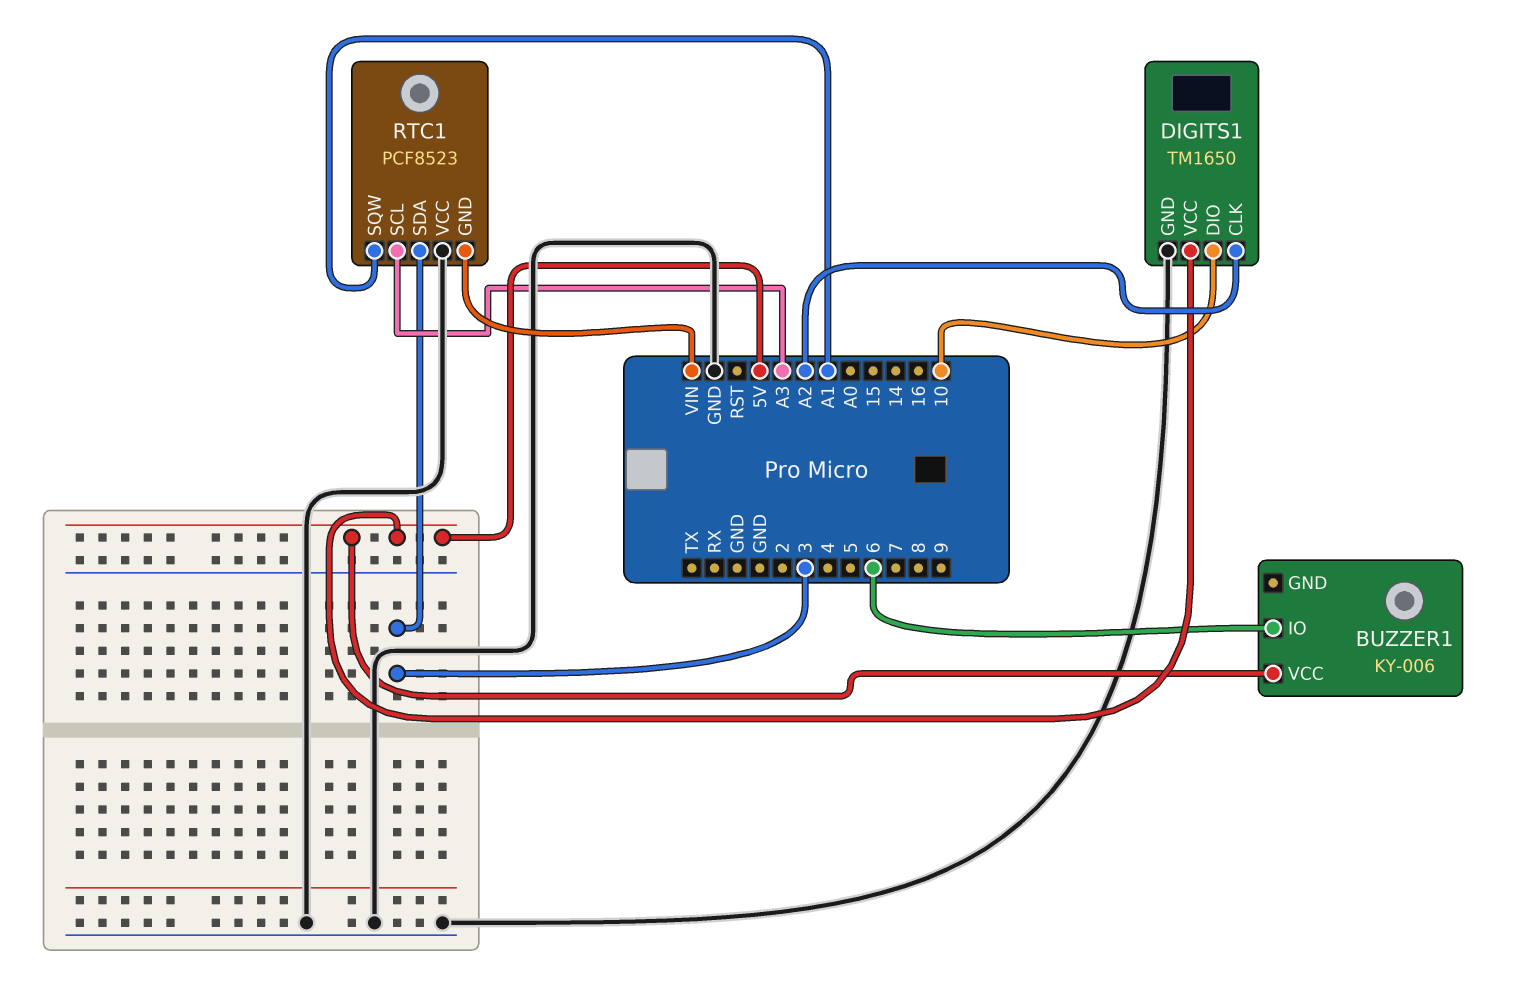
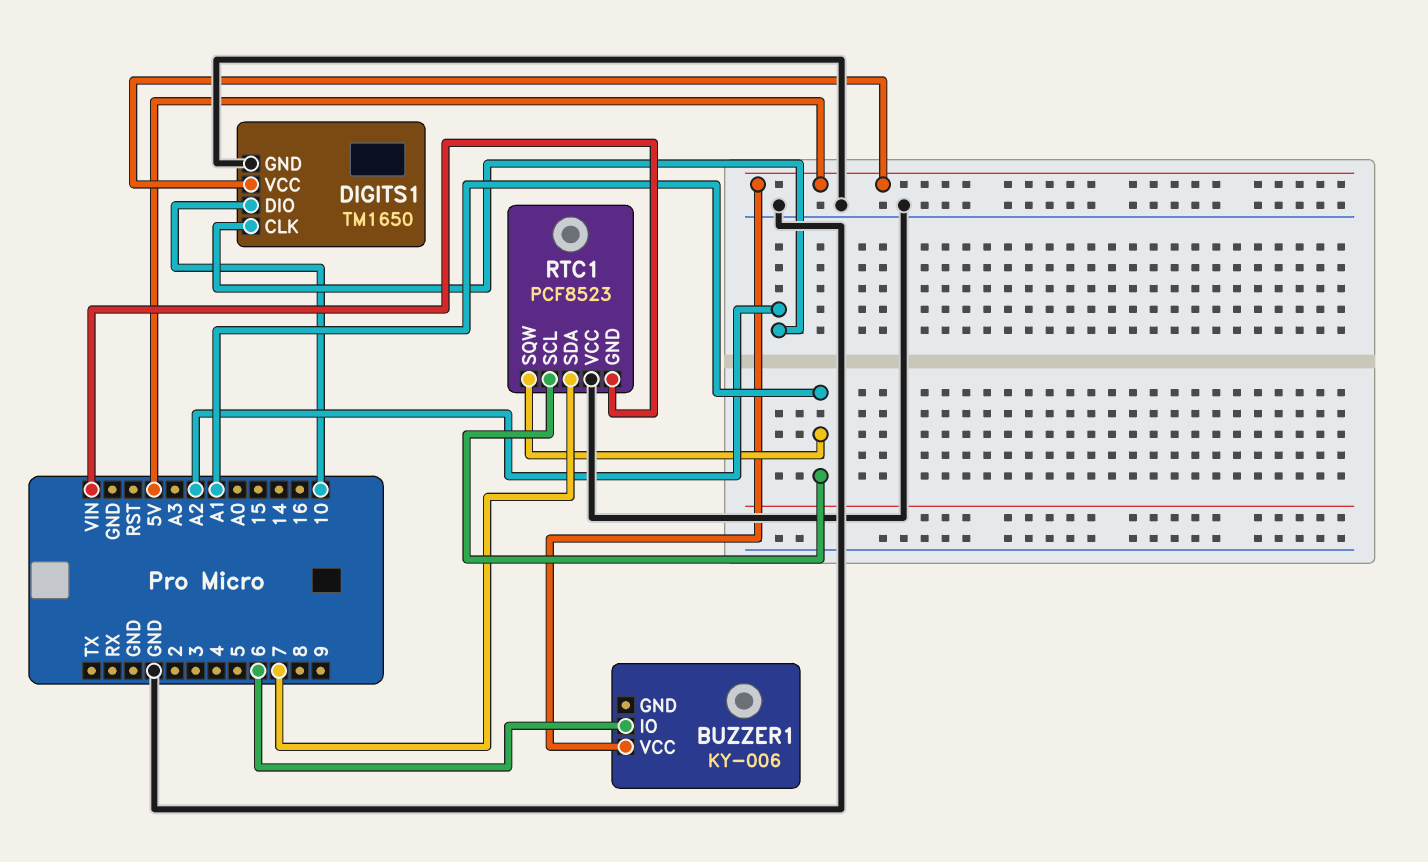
RTC1 pin SCL: A3 -> A1
RTC1 pin SDA: 3 -> 7

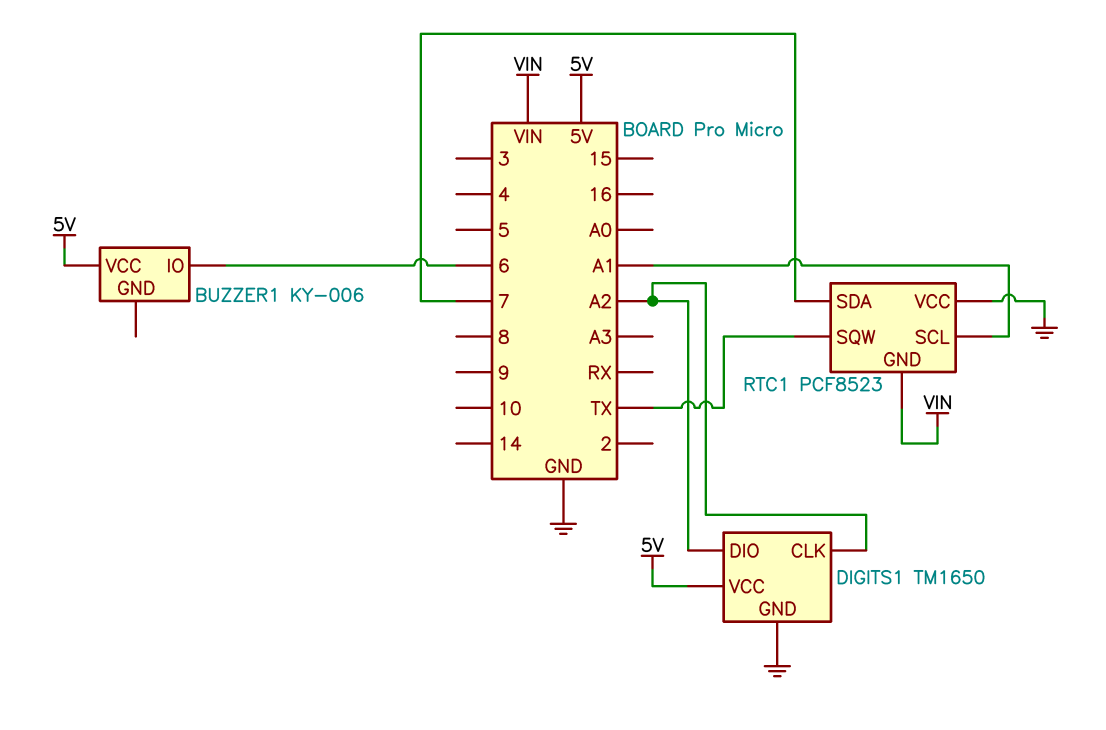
DIGITS1 pin DIO: 10 -> A2
RTC1 pin SQW: A1 -> TX

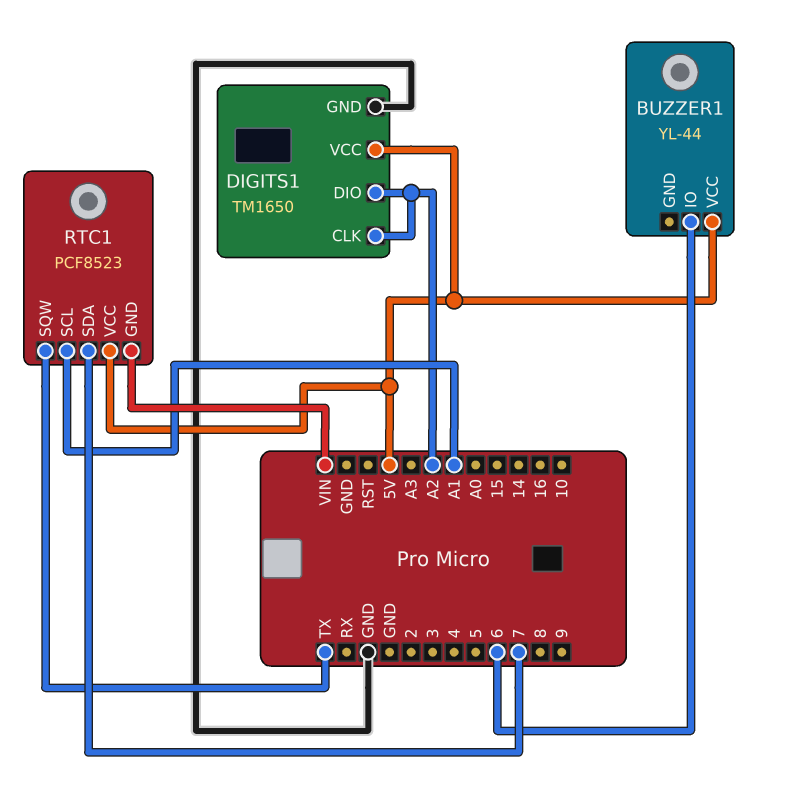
BUZZER1: KY-006 -> YL-44
RTC1 pin VCC: GND -> 5V

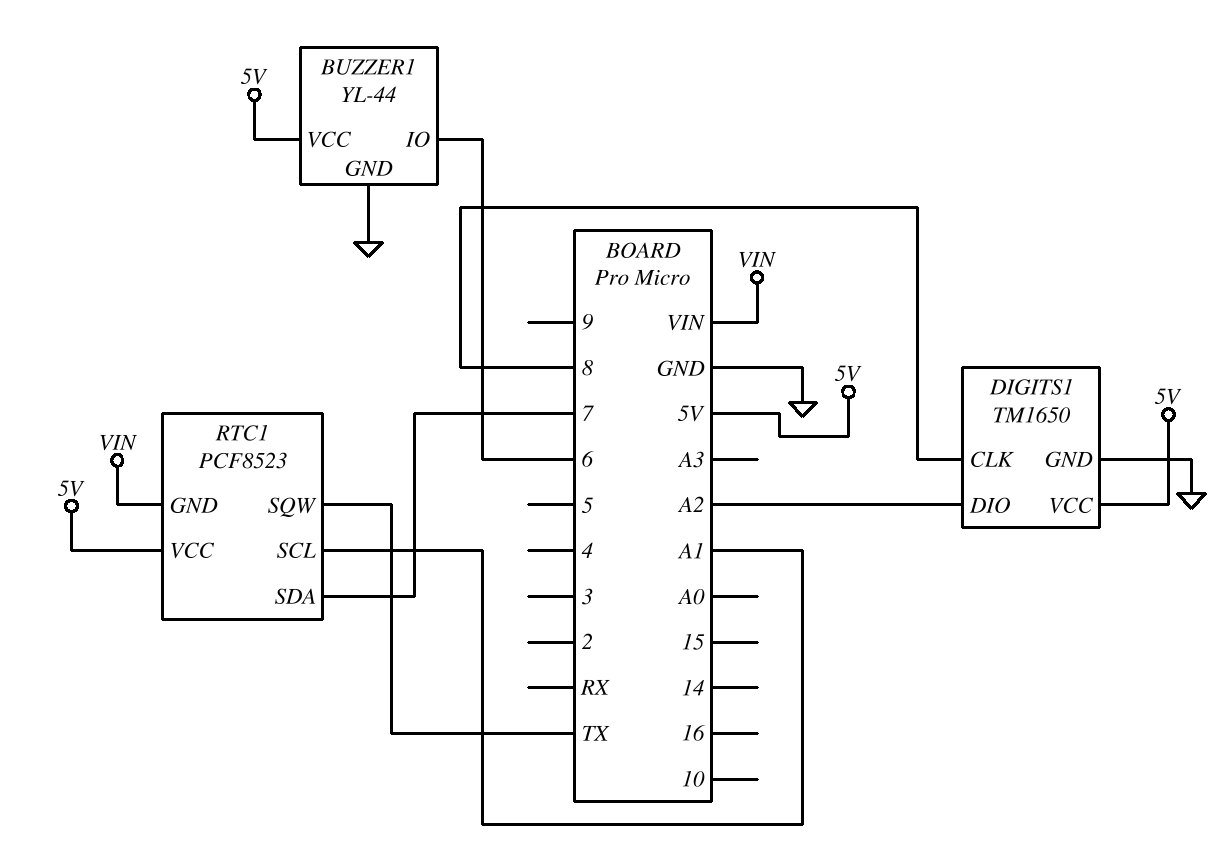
BUZZER1 pin GND: none -> GND
DIGITS1 pin CLK: A2 -> 8

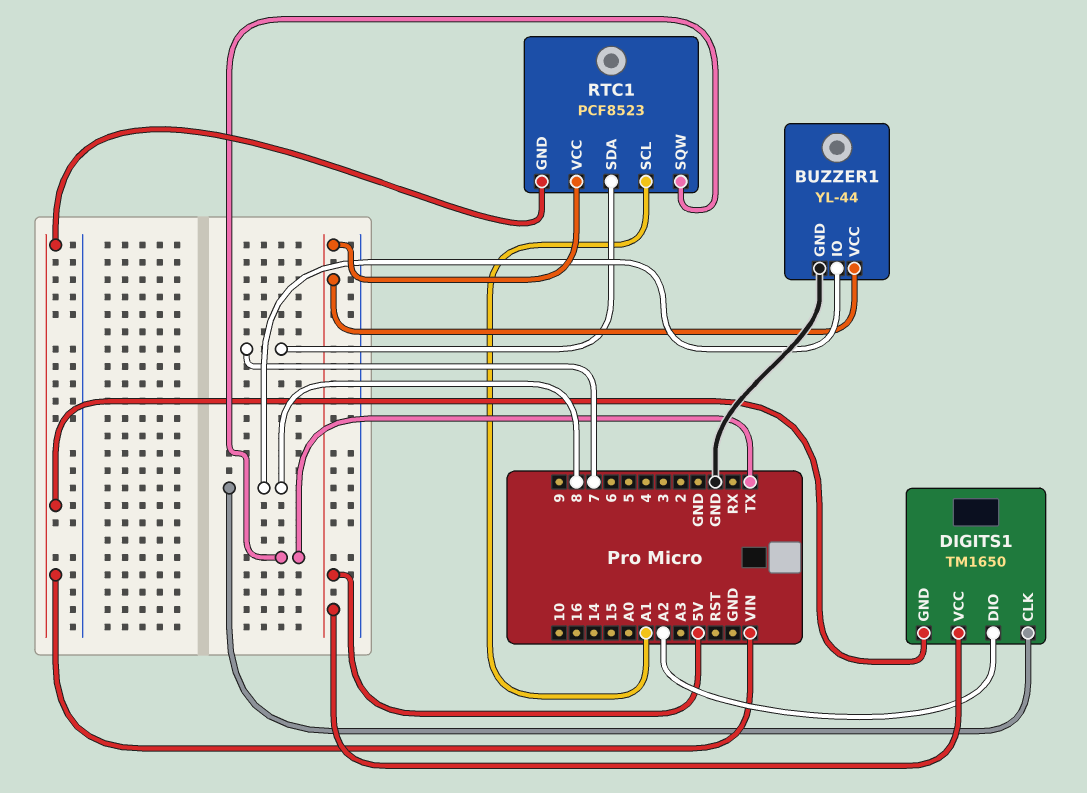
BUZZER1 pin IO: 6 -> 8
DIGITS1 pin GND: GND -> VIN

